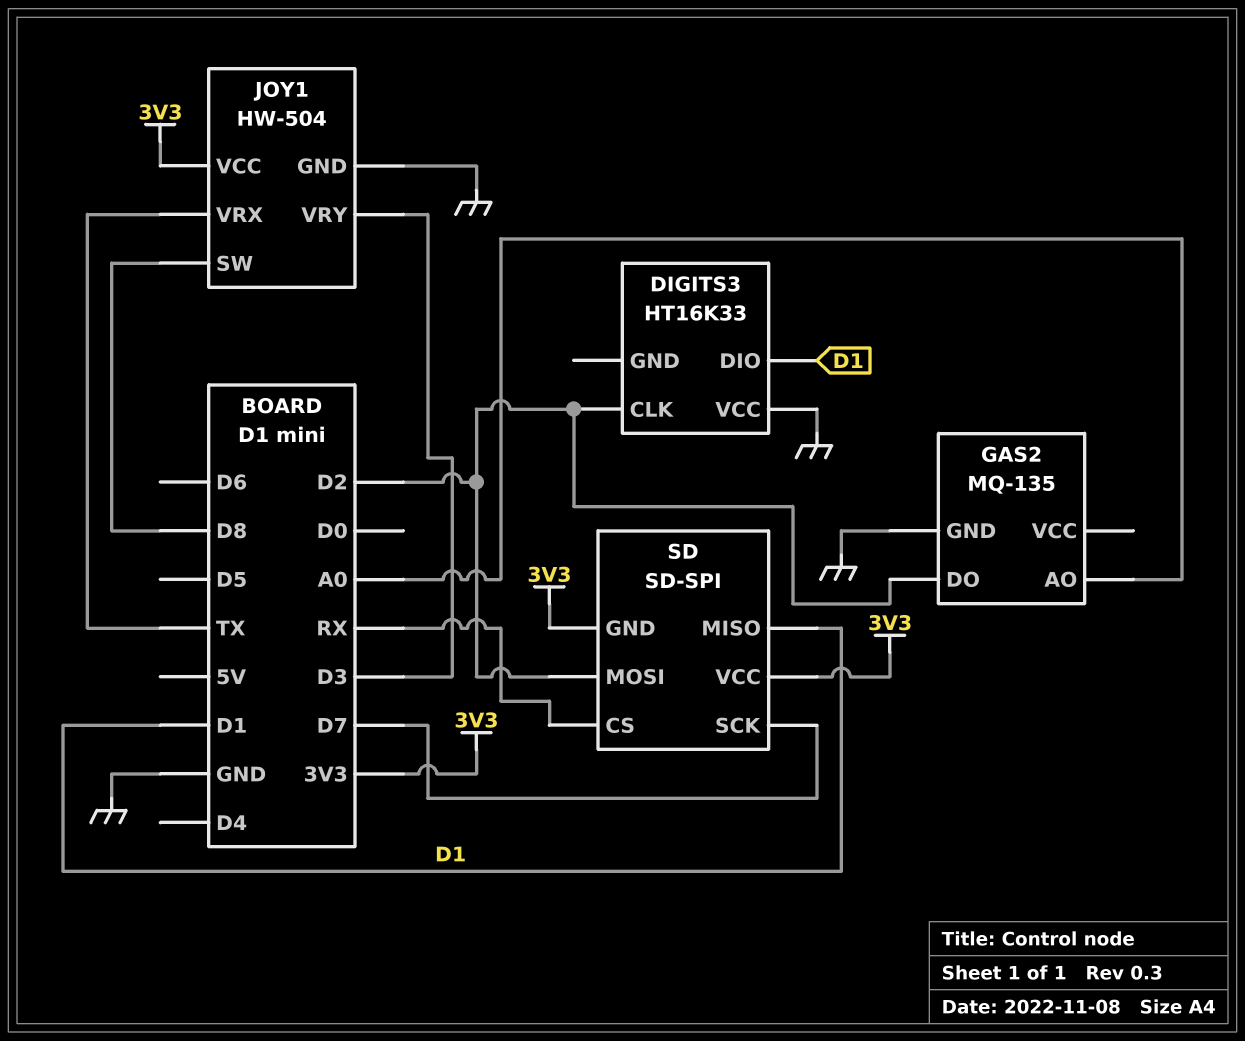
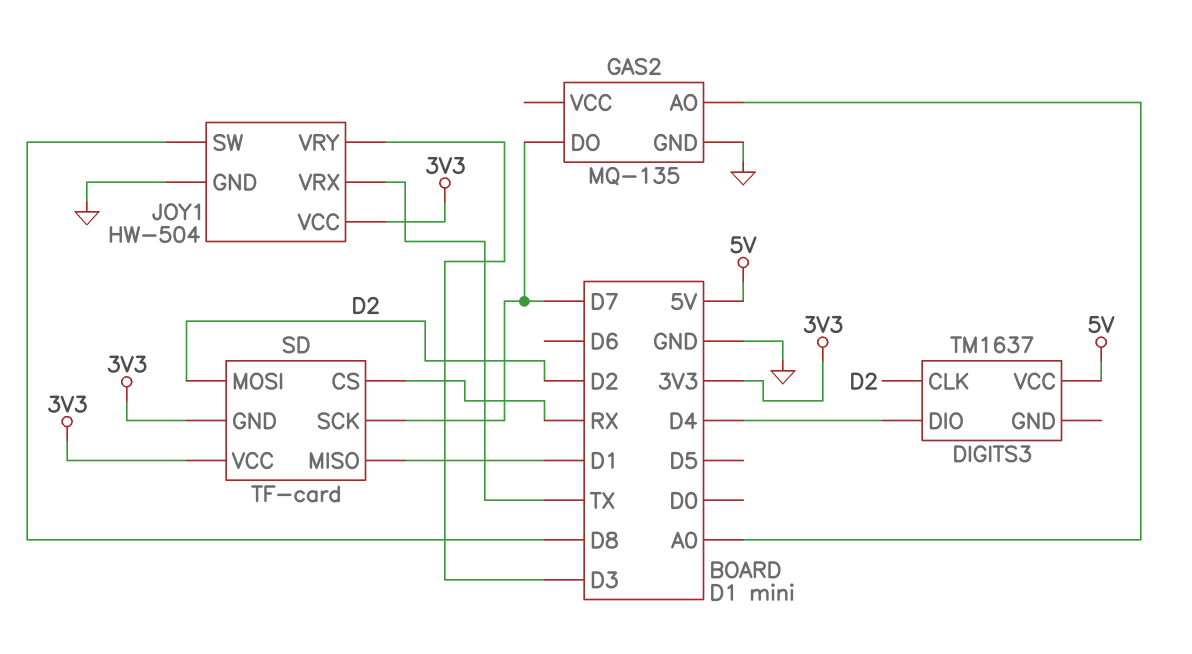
DIGITS3: HT16K33 -> TM1637
DIGITS3 pin DIO: D1 -> D4
DIGITS3 pin VCC: GND -> 5V
GAS2 pin DO: D2 -> D7
SD: SD-SPI -> TF-card

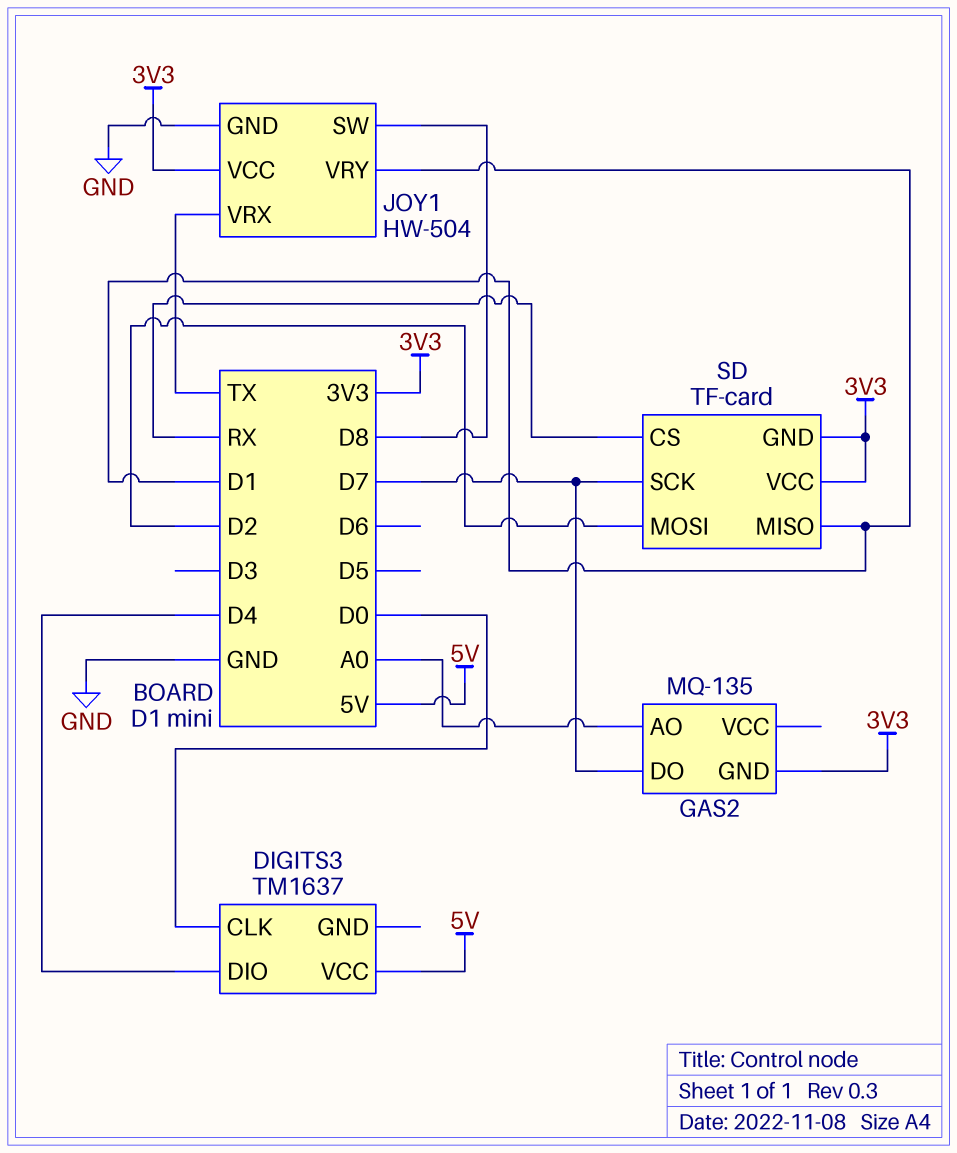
DIGITS3 pin CLK: D2 -> D0
GAS2 pin GND: GND -> 3V3
JOY1 pin VRY: D3 -> D1

